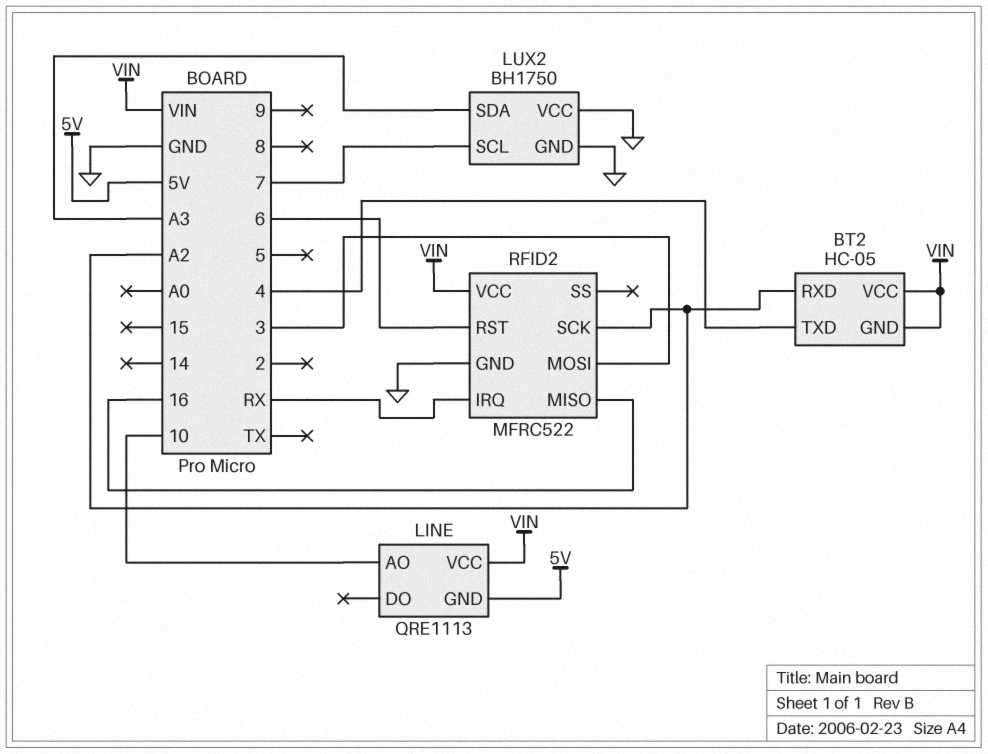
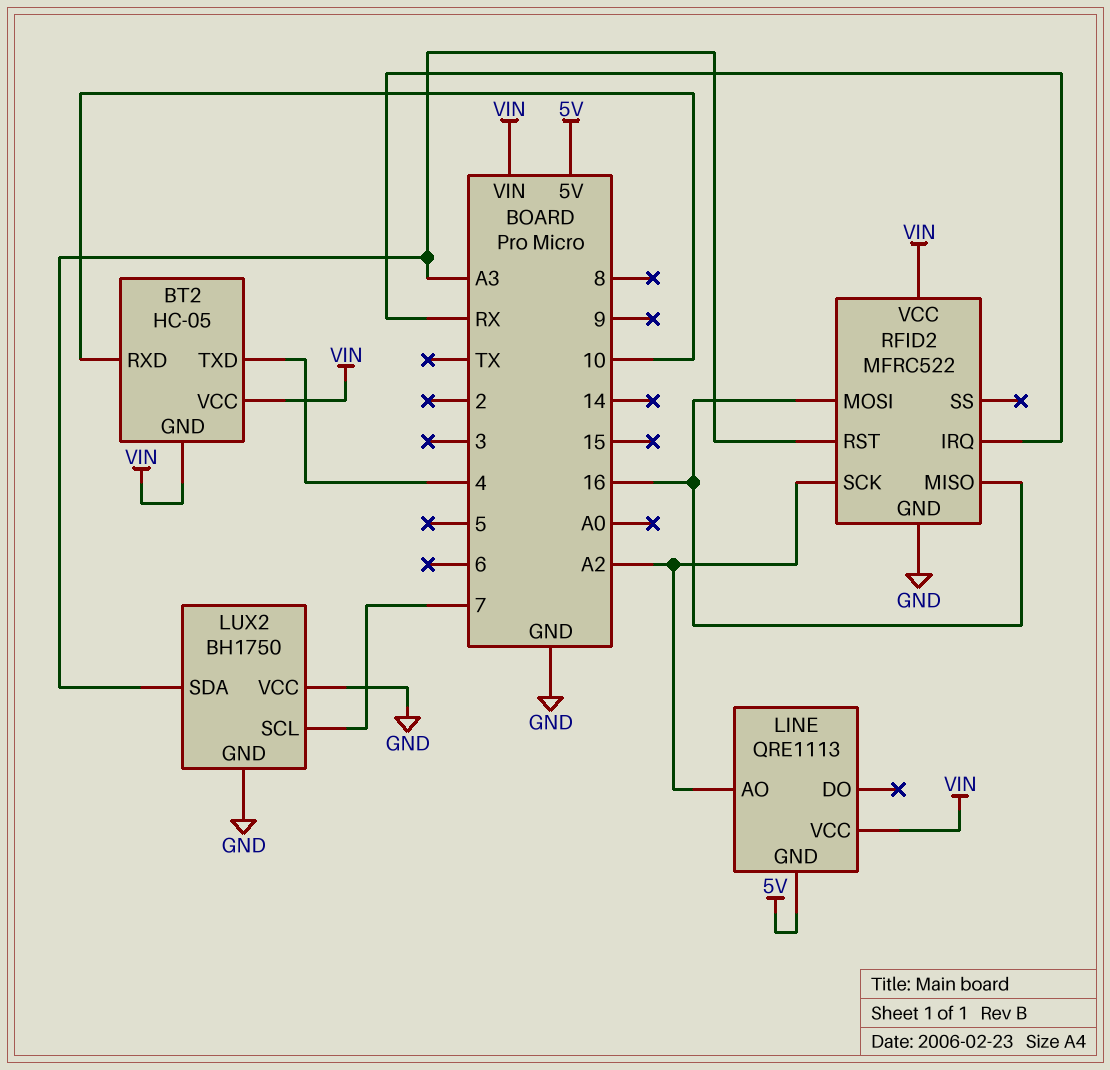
BT2 pin RXD: A2 -> 10
LINE pin AO: 10 -> A2
RFID2 pin MOSI: 3 -> 16
RFID2 pin RST: 6 -> A3

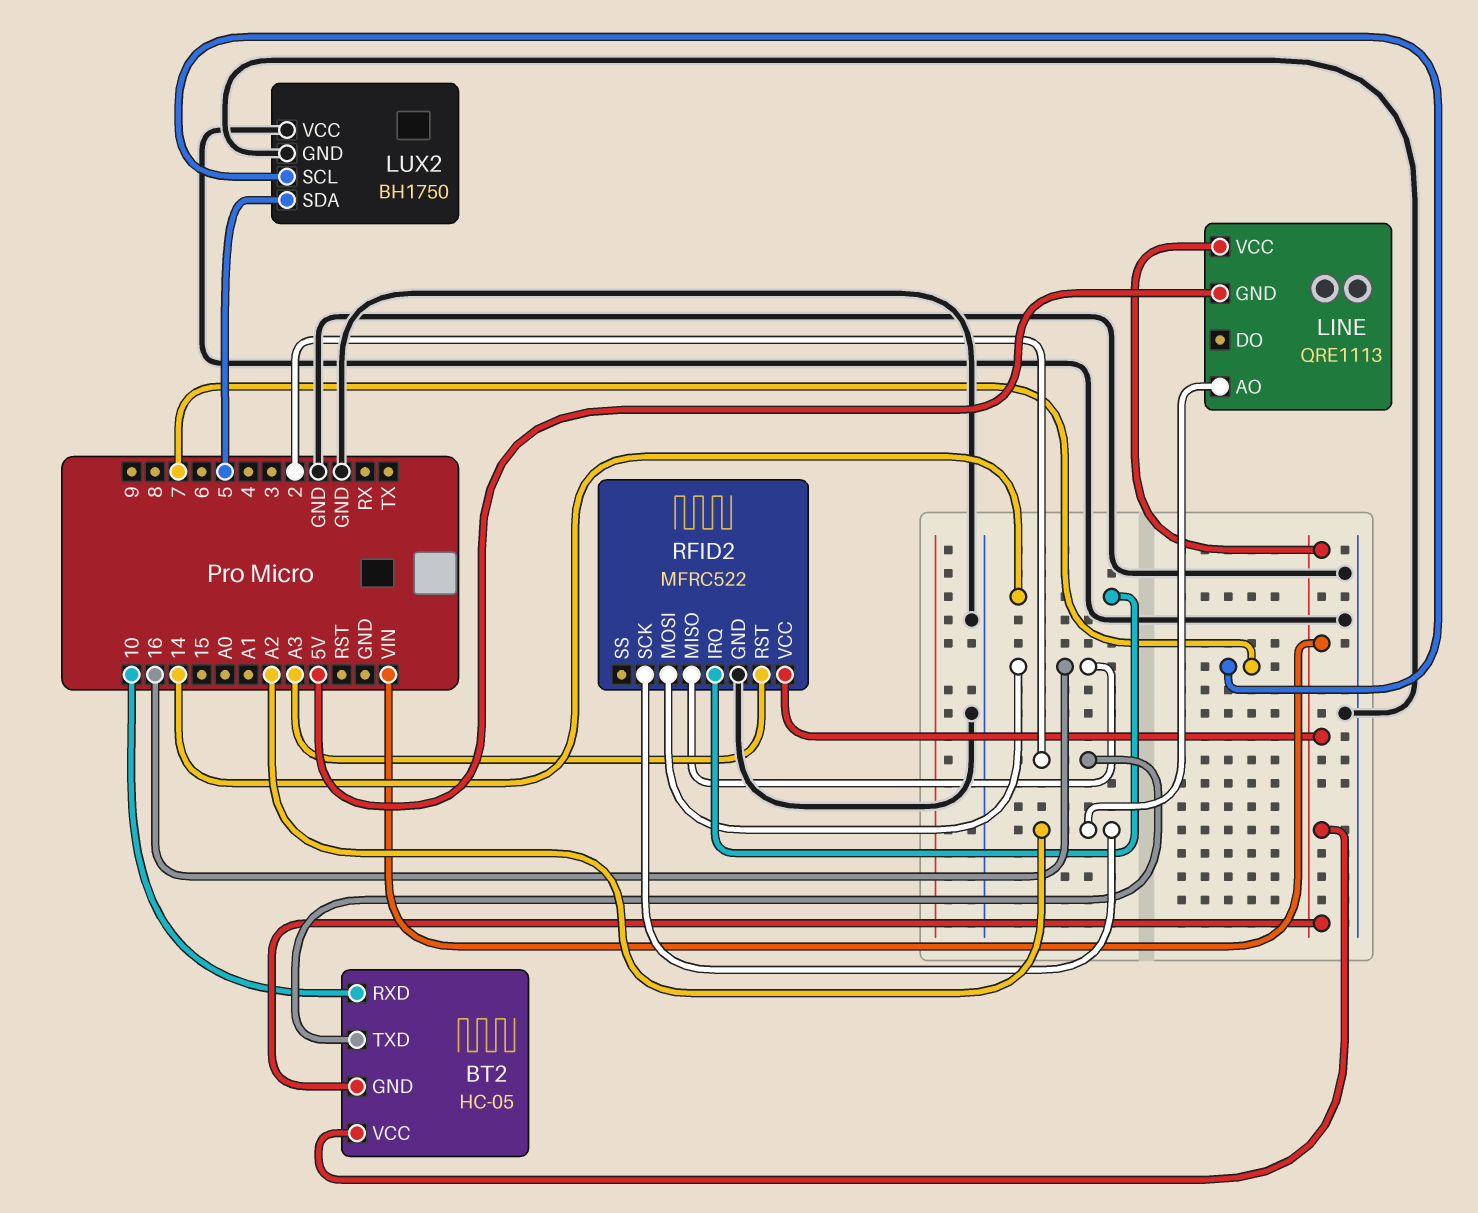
BT2 pin TXD: 4 -> 2
LUX2 pin SDA: A3 -> 5
RFID2 pin IRQ: RX -> 14

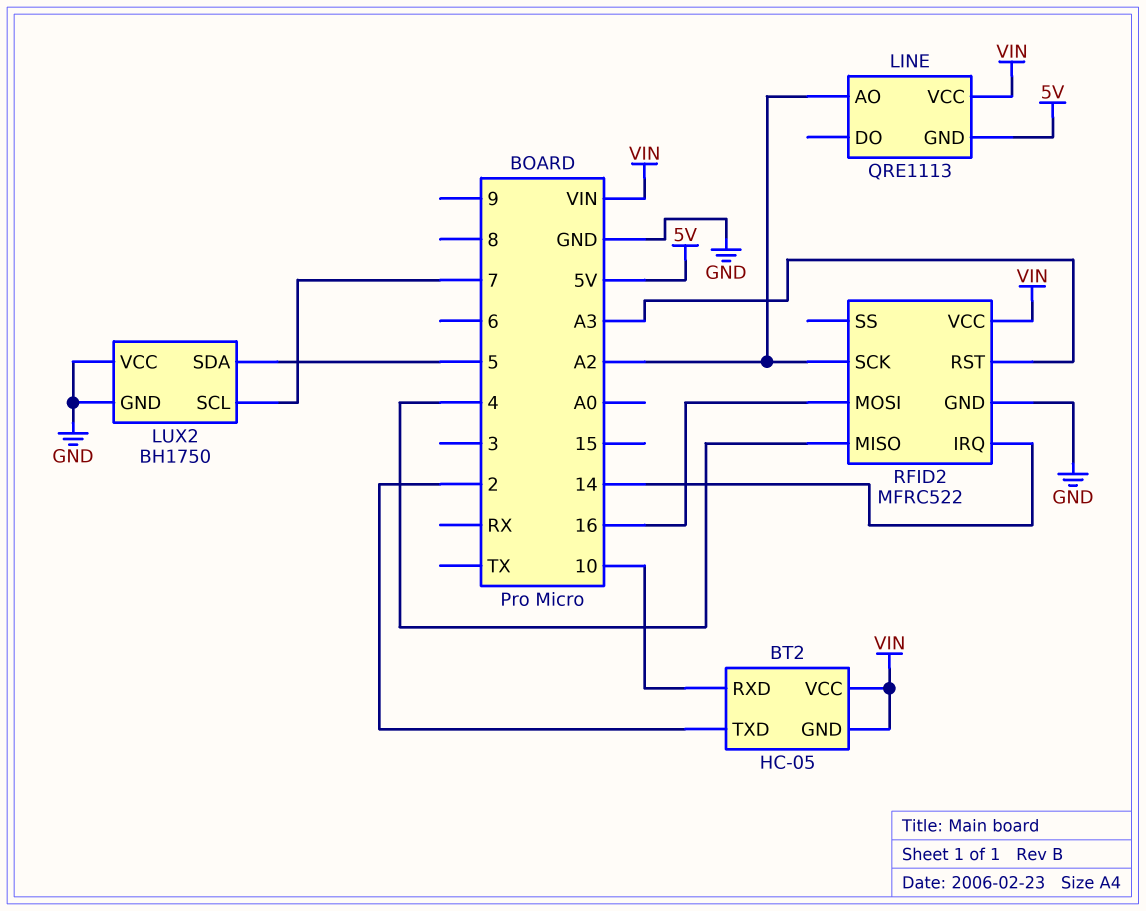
RFID2 pin MISO: 16 -> 4

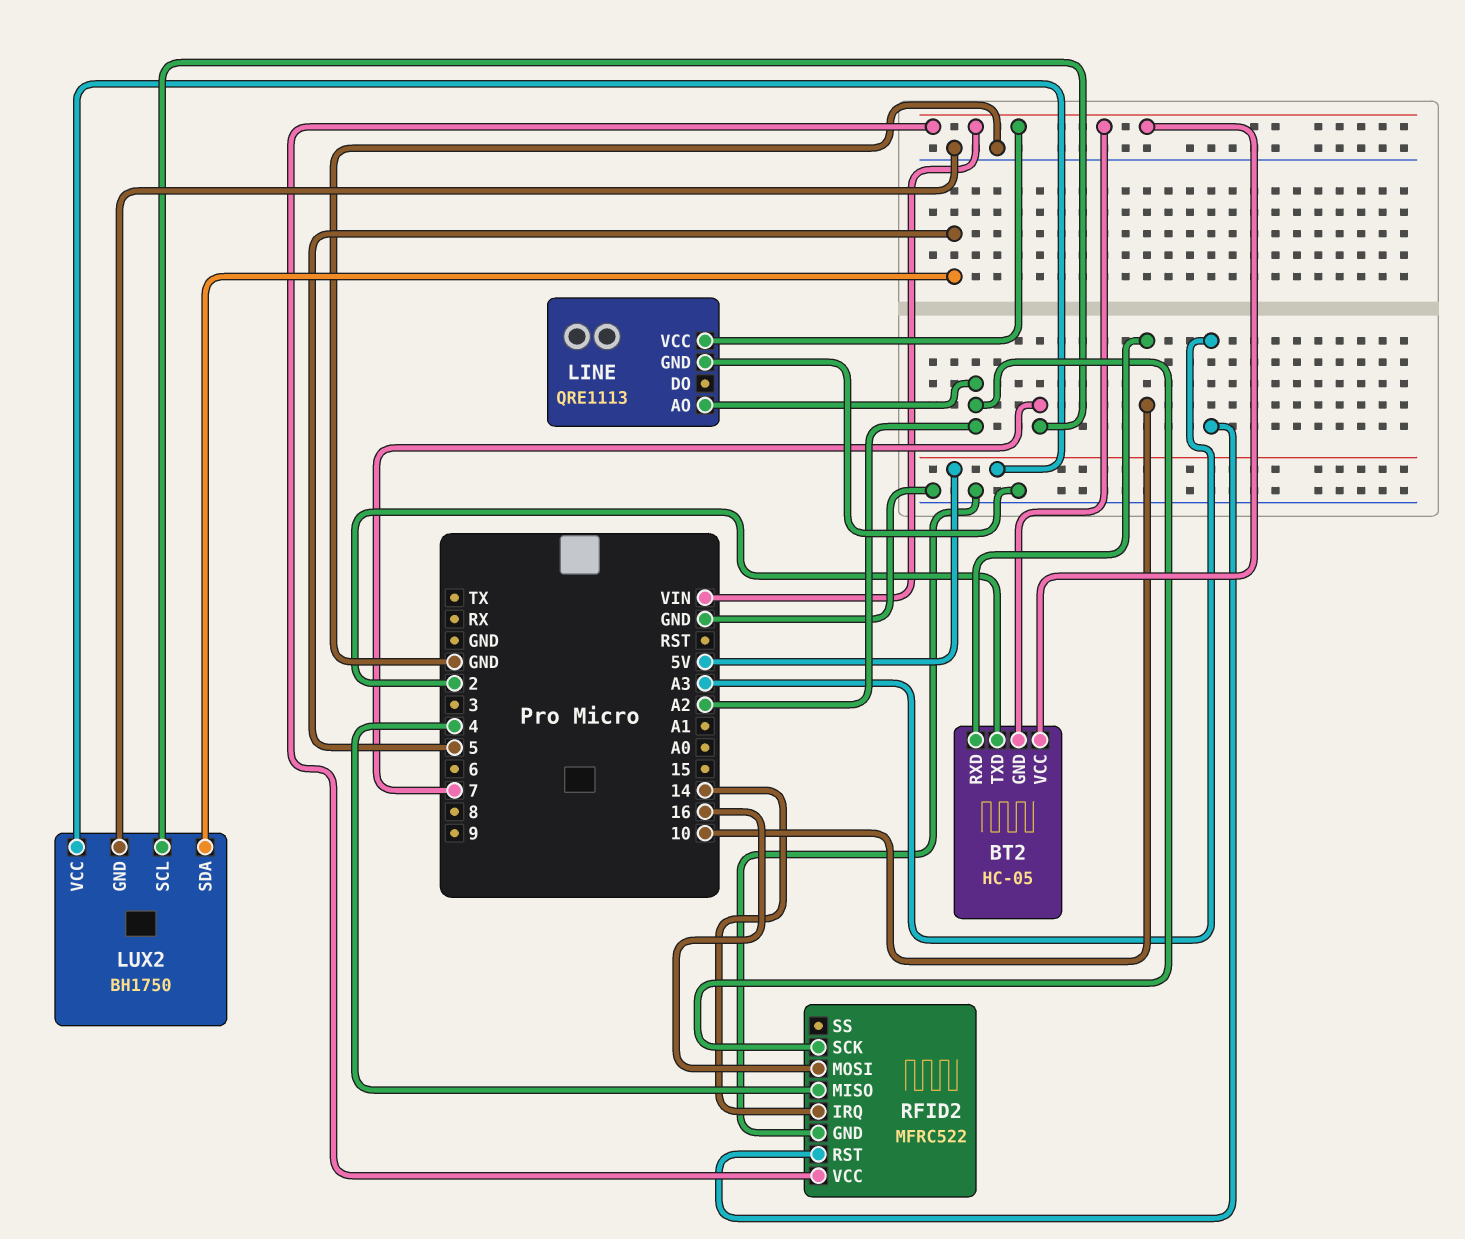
LINE pin GND: 5V -> GND
LUX2 pin VCC: GND -> 5V

